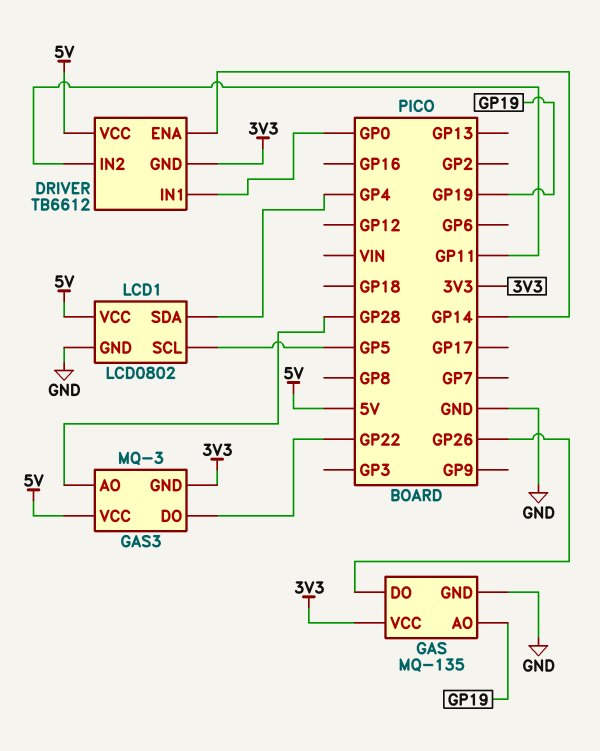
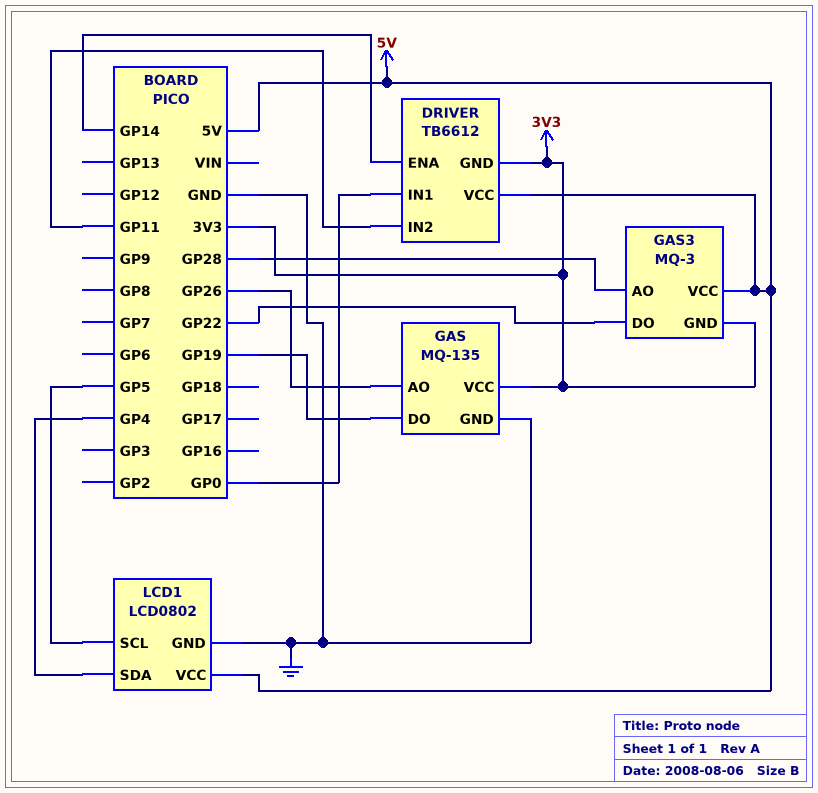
GAS pin AO: GP19 -> GP26
GAS pin DO: GP26 -> GP19

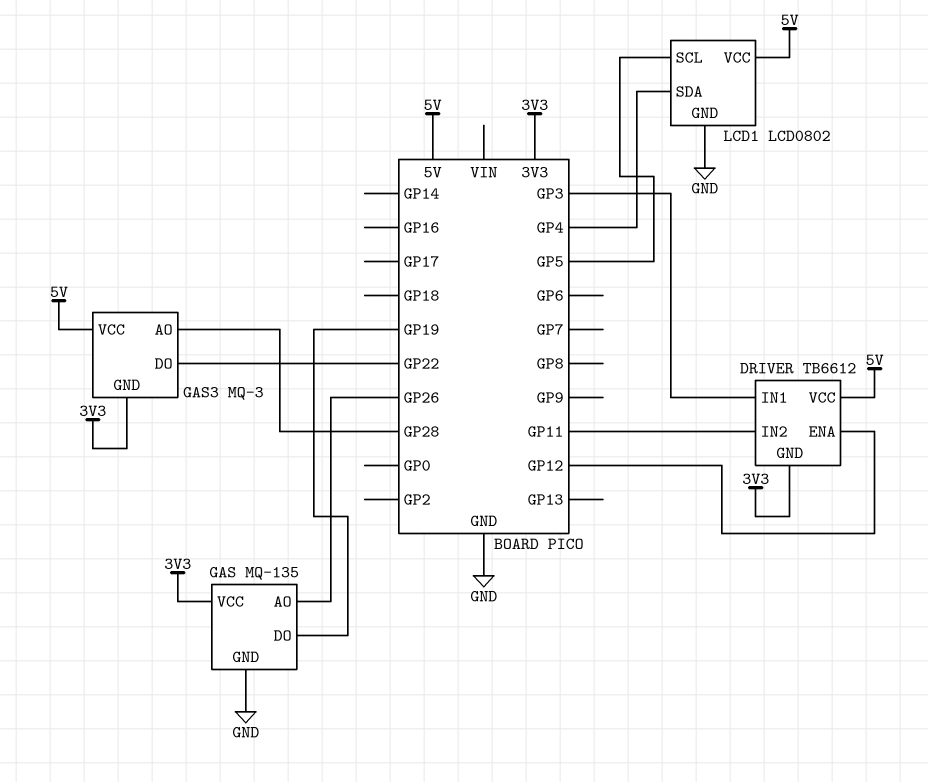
DRIVER pin ENA: GP14 -> GP12
DRIVER pin IN1: GP0 -> GP3

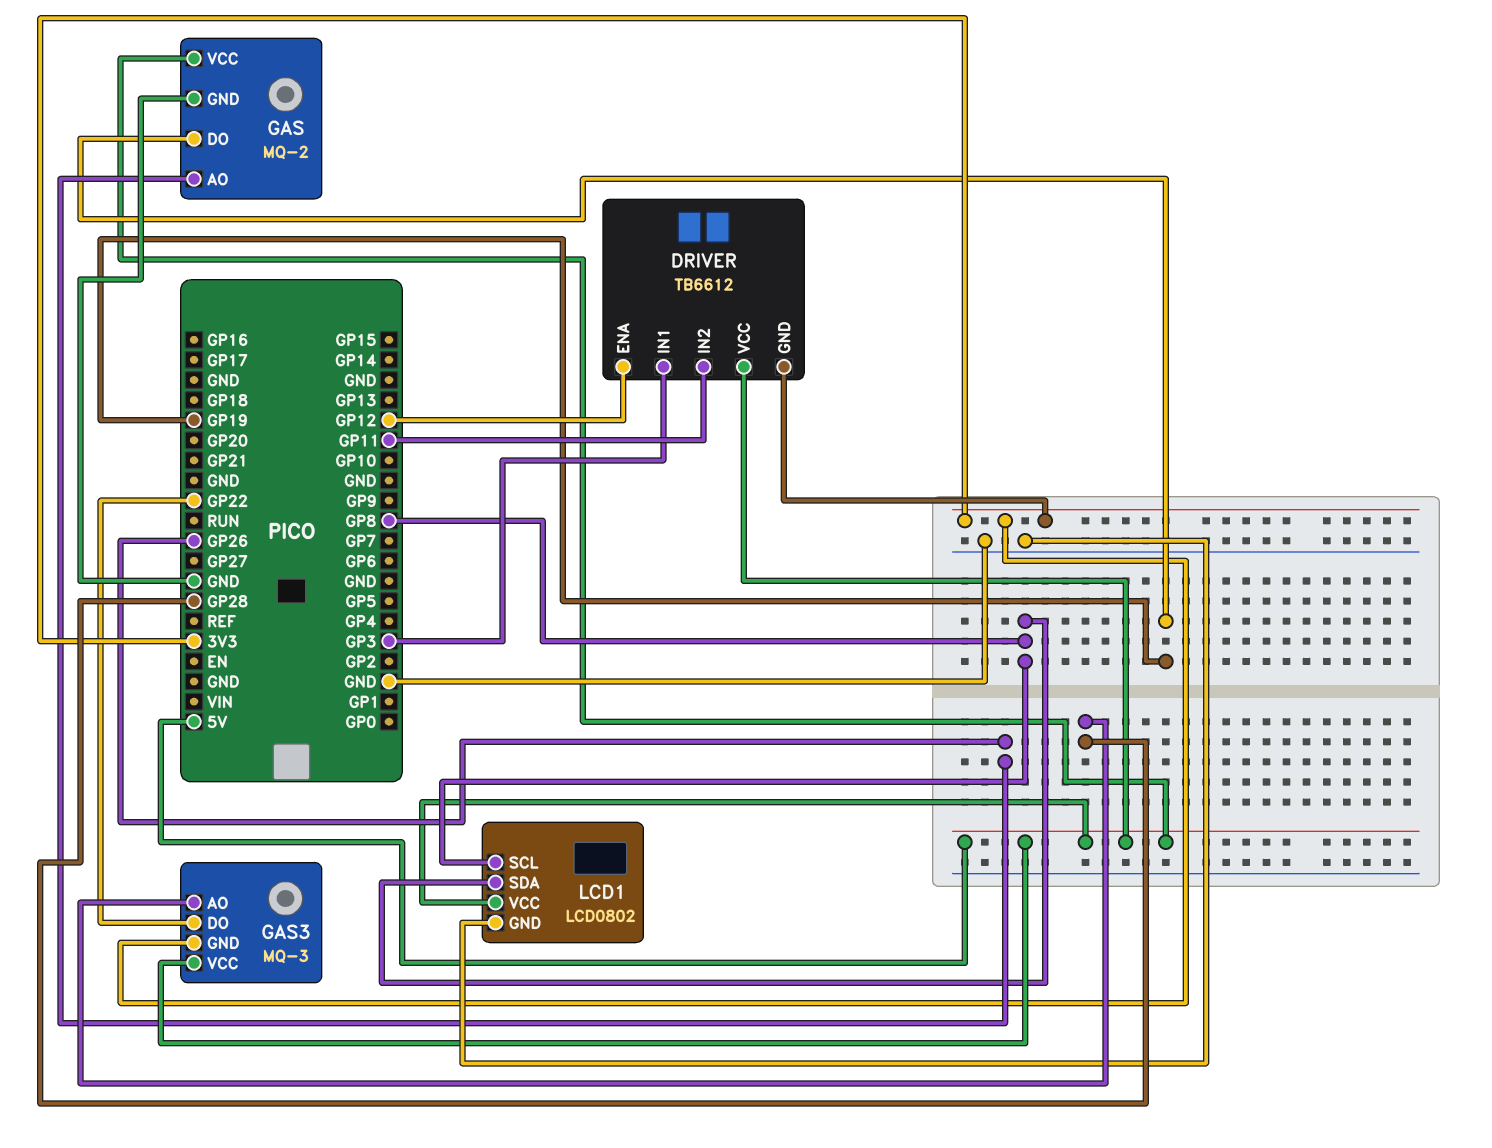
GAS: MQ-135 -> MQ-2
GAS pin VCC: 3V3 -> 5V
LCD1 pin SCL: GP5 -> GP8
LCD1 pin SDA: GP4 -> GP8

